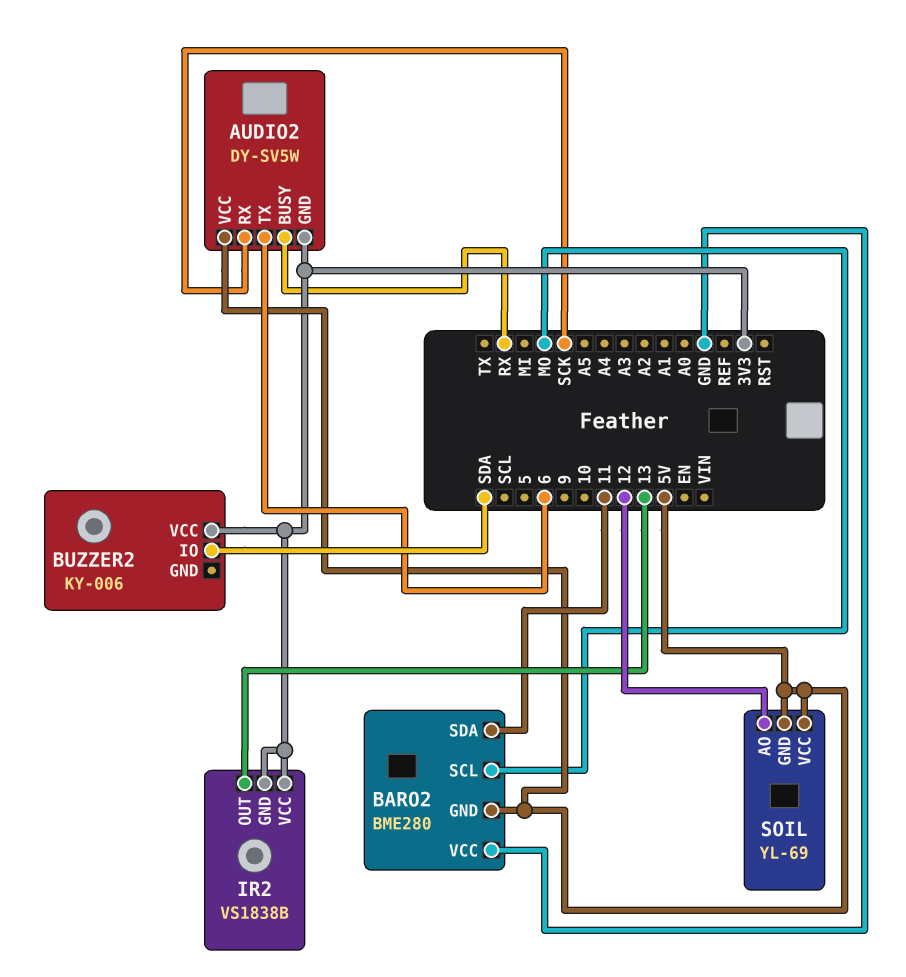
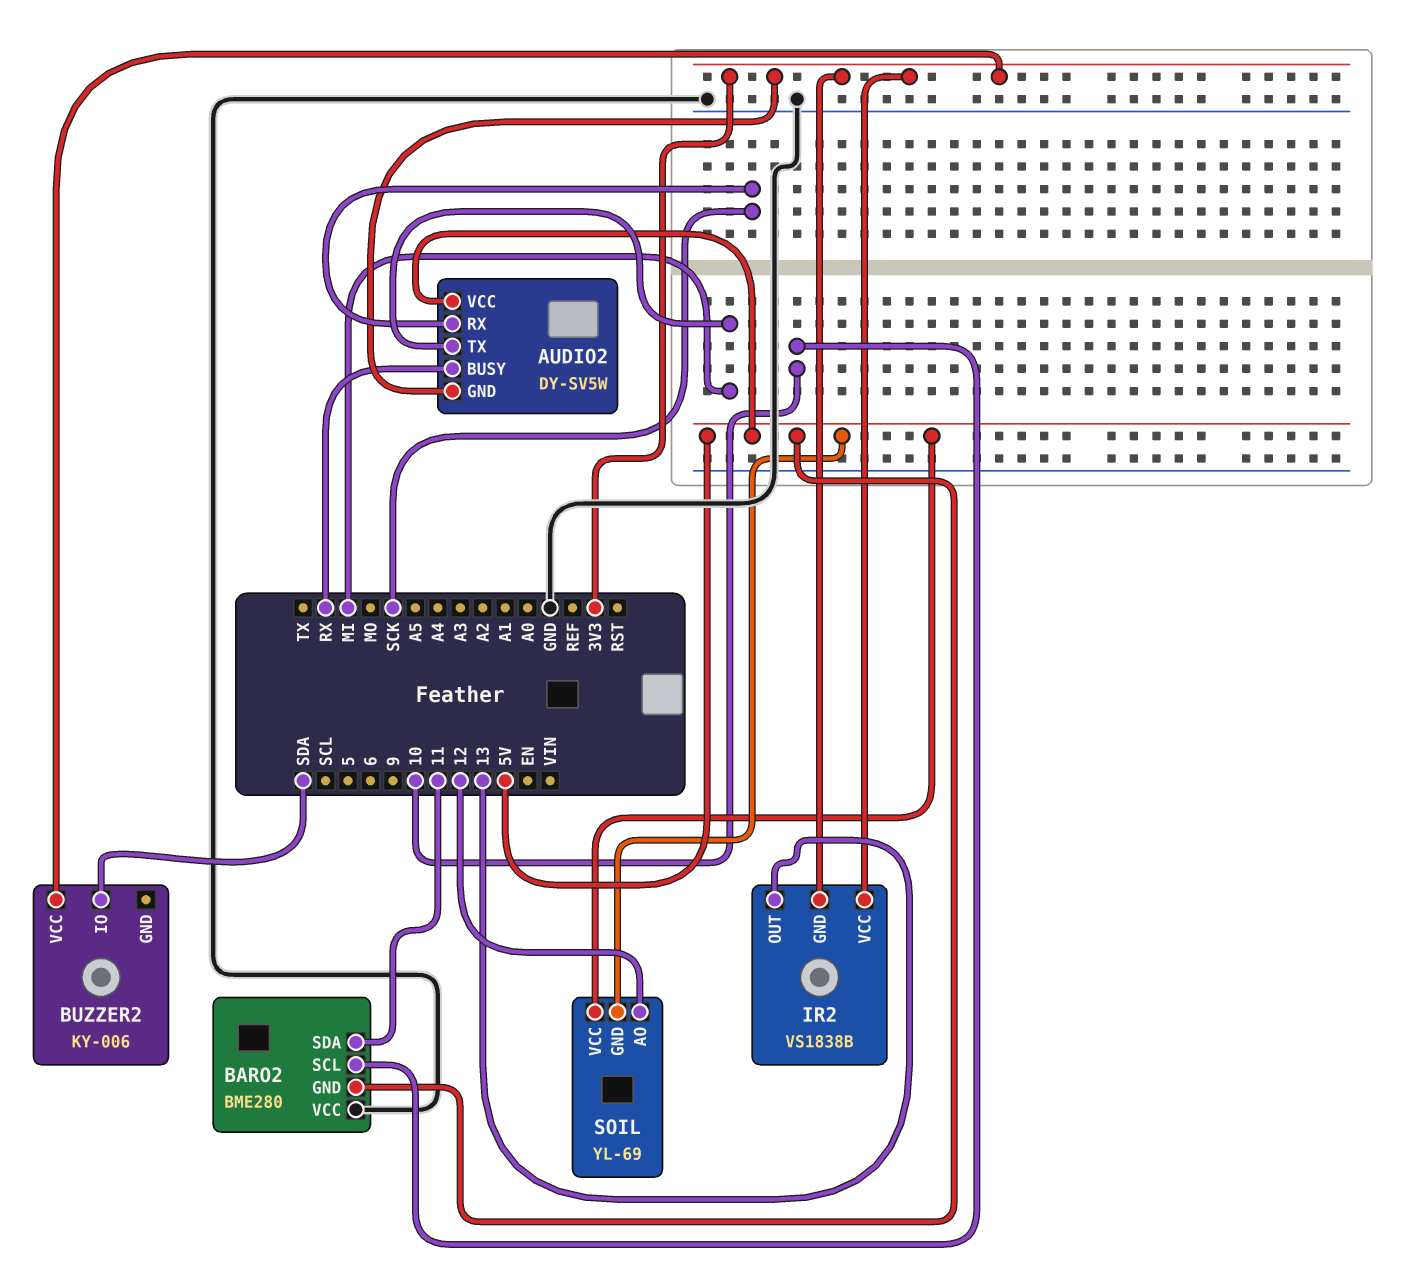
AUDIO2 pin TX: 6 -> MI
BARO2 pin SCL: MO -> 10

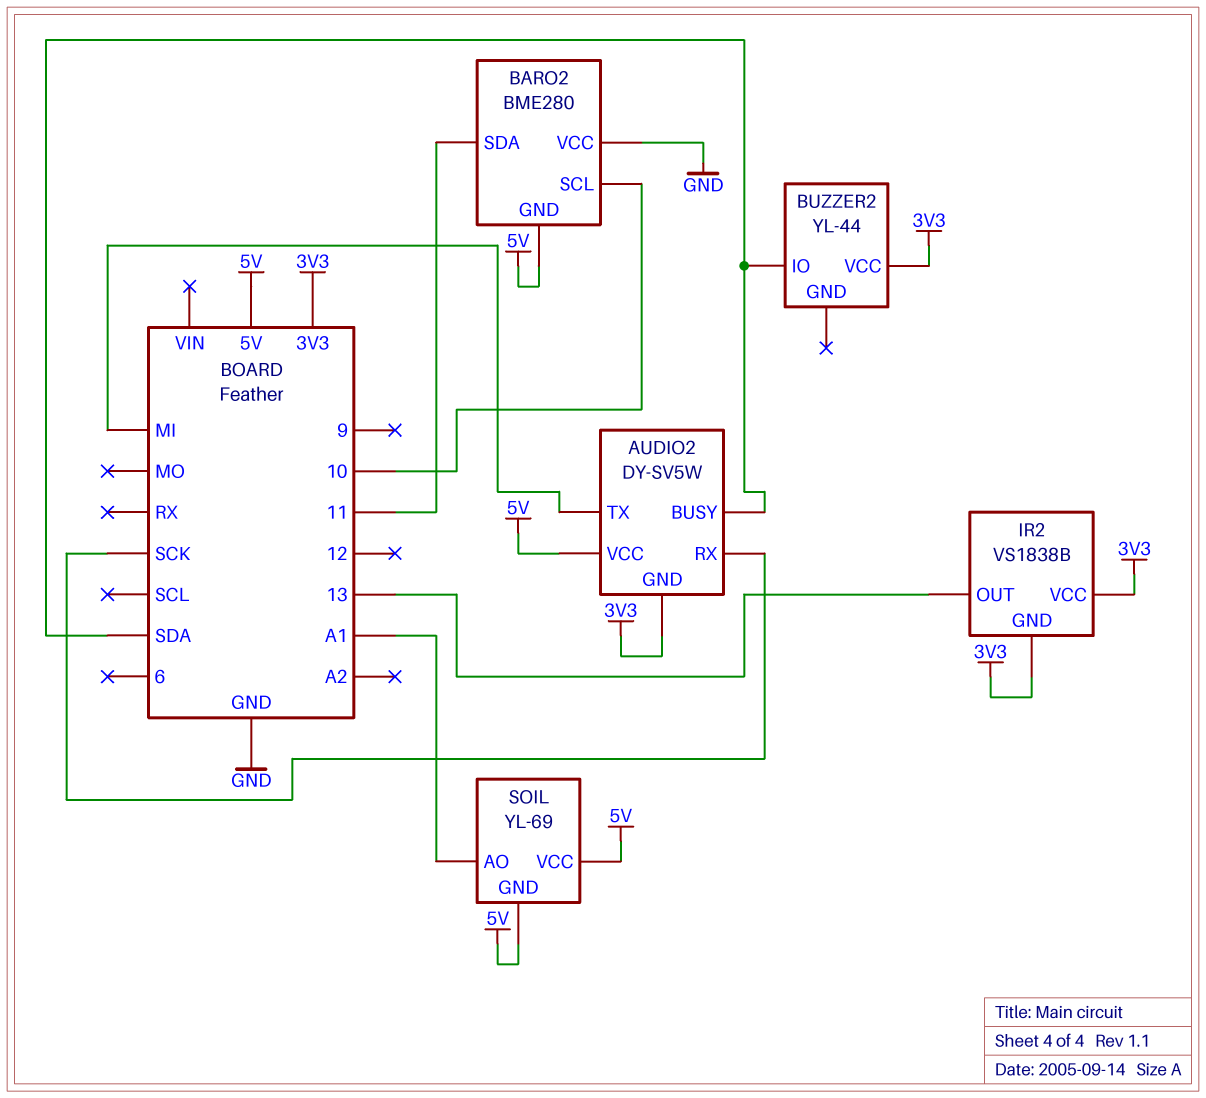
AUDIO2 pin BUSY: RX -> SDA
BUZZER2: KY-006 -> YL-44
SOIL pin AO: 12 -> A1

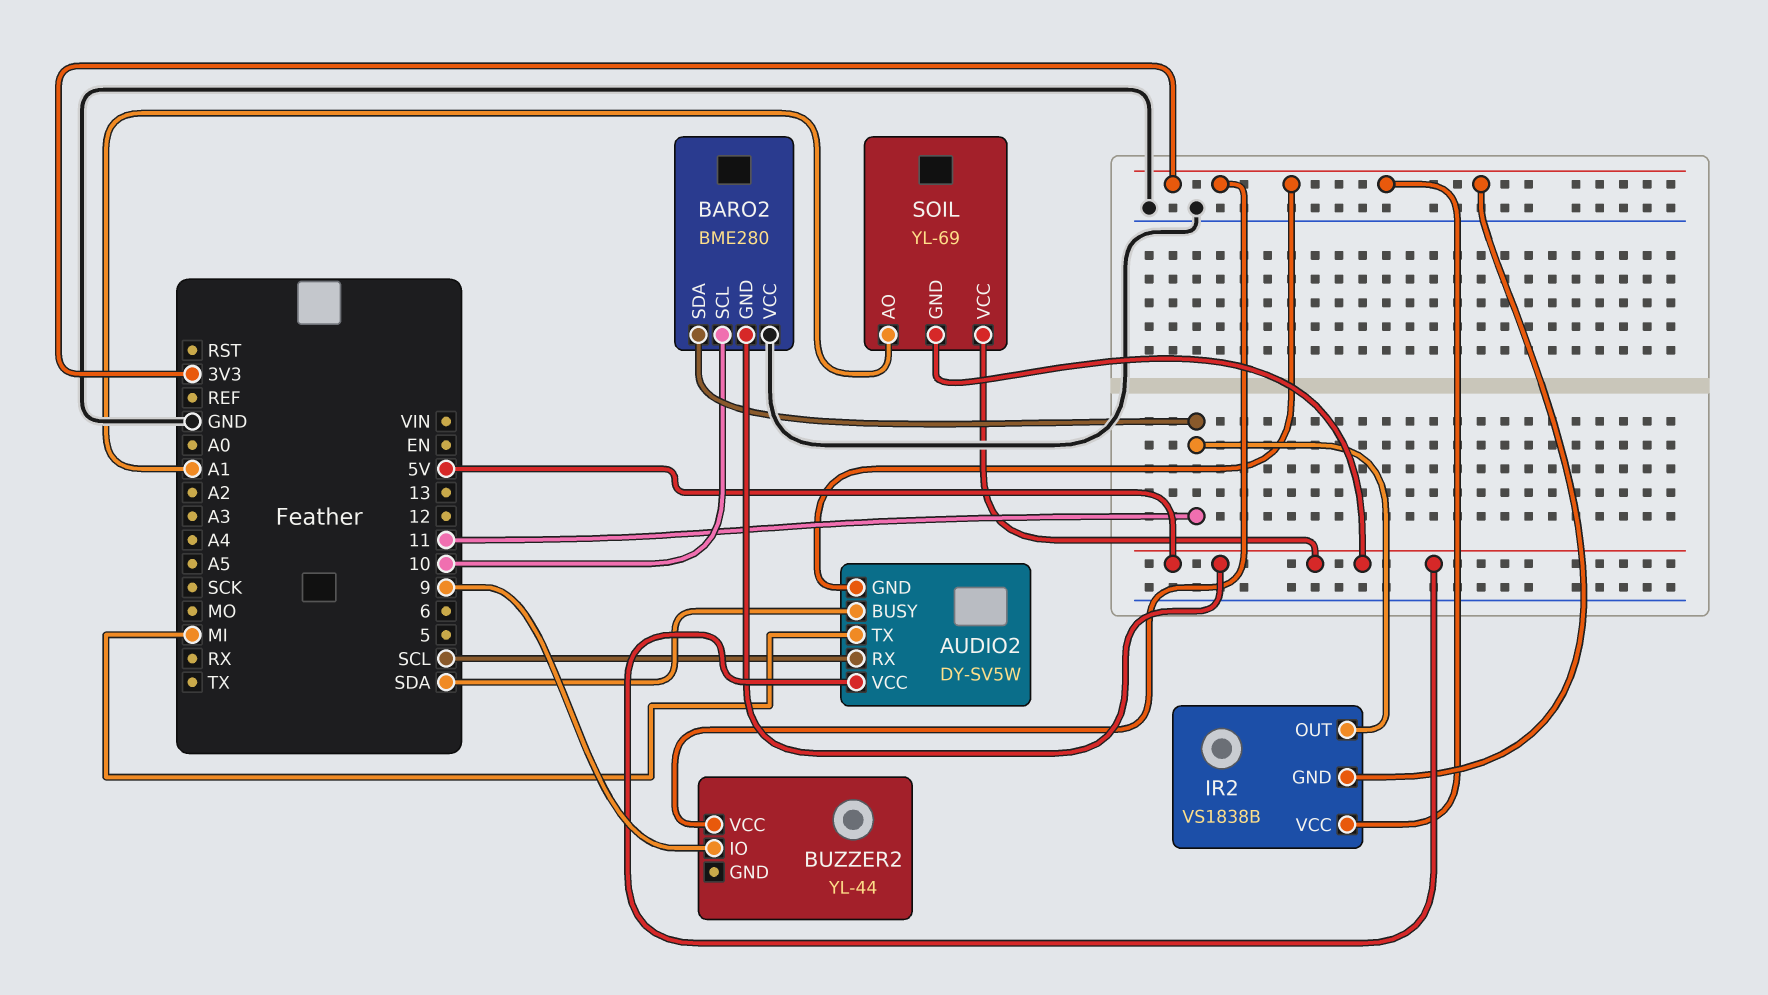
AUDIO2 pin RX: SCK -> SCL
BUZZER2 pin IO: SDA -> 9
IR2 pin OUT: 13 -> 11

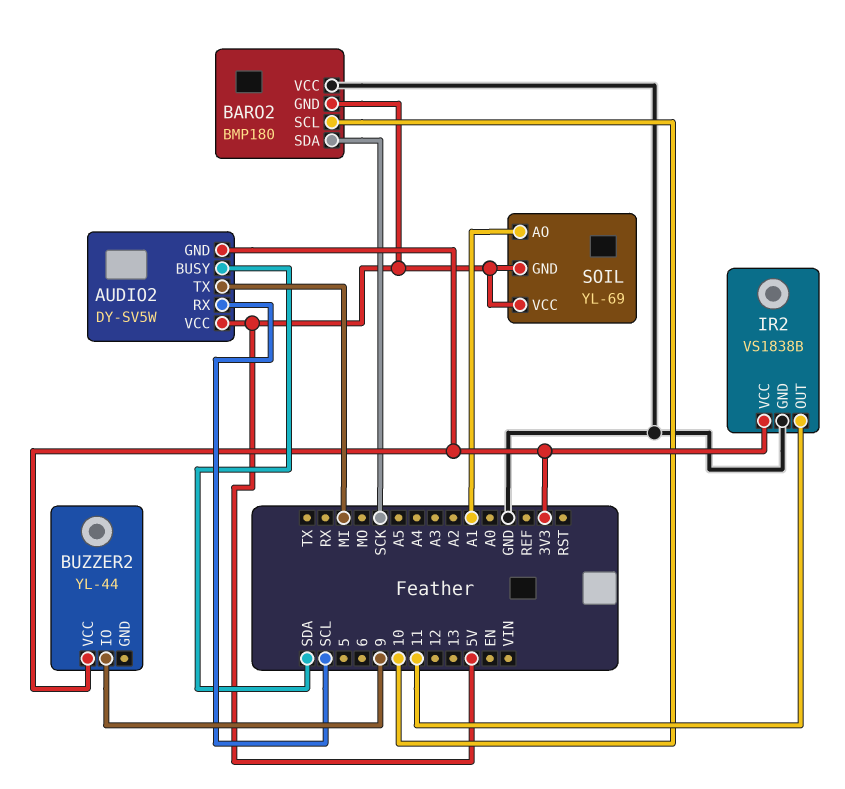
BARO2: BME280 -> BMP180
BARO2 pin SDA: 11 -> SCK
IR2 pin GND: 3V3 -> GND

